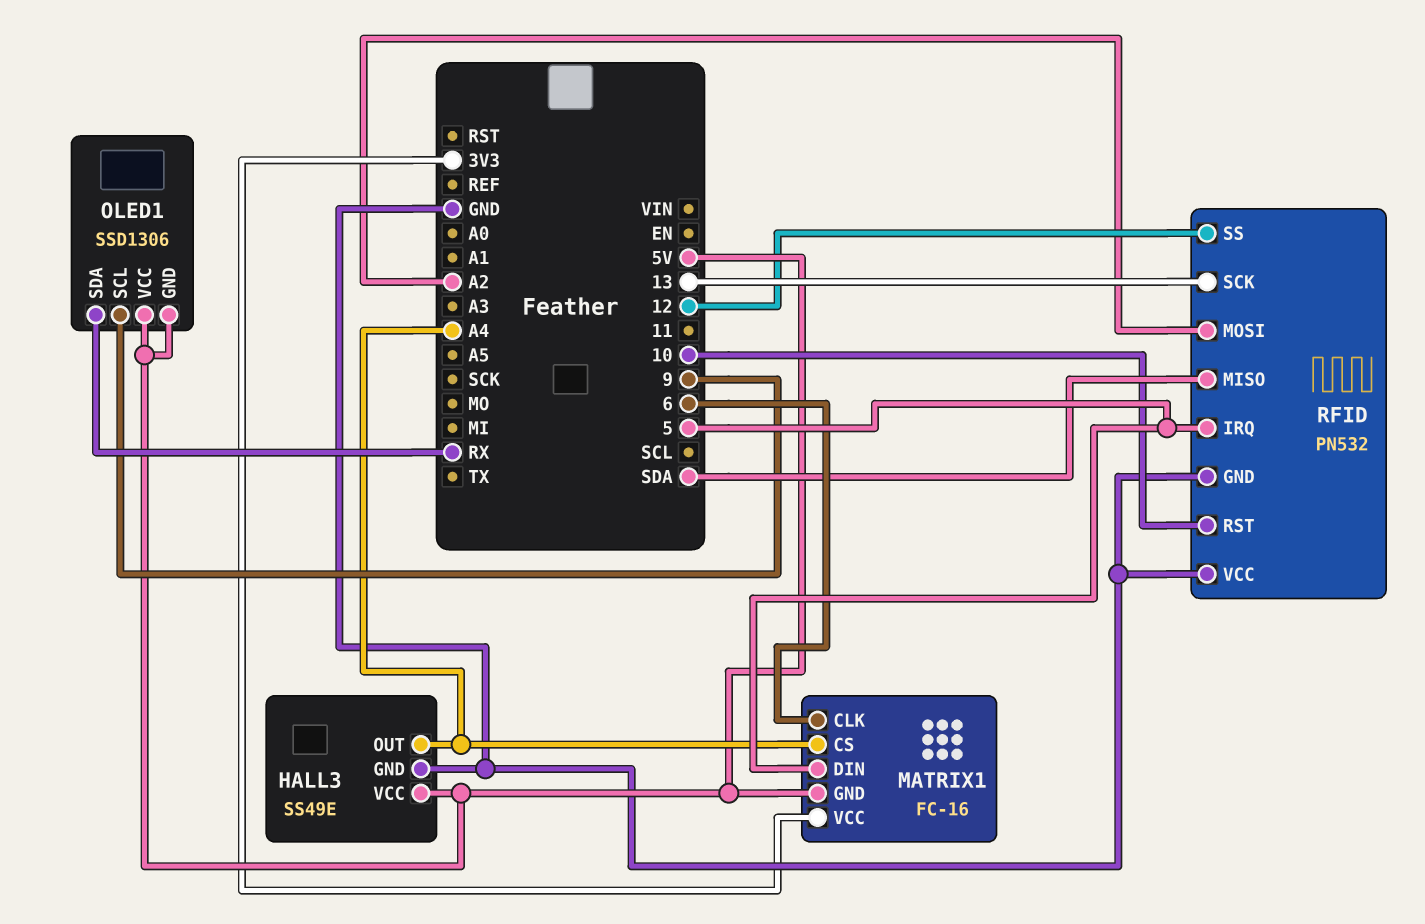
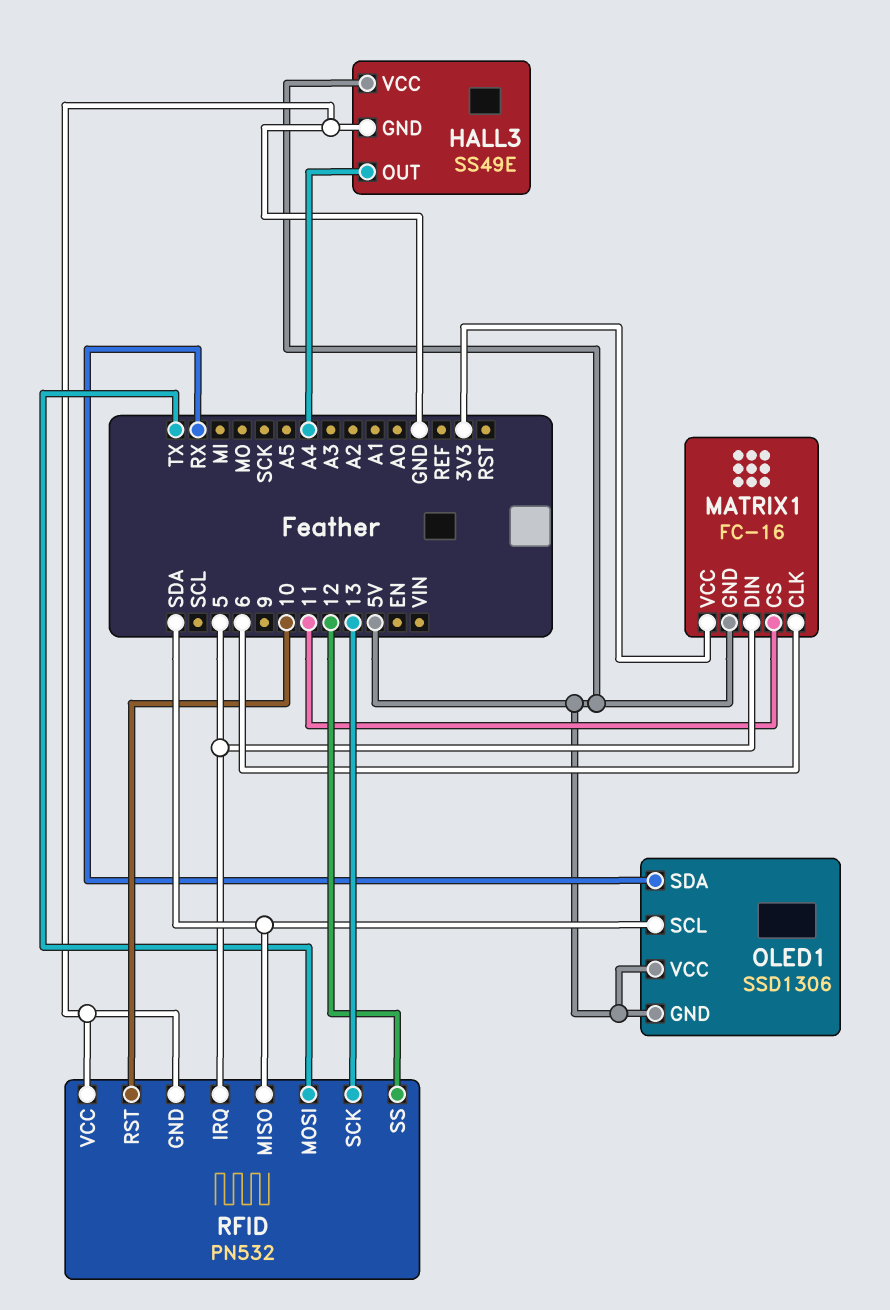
MATRIX1 pin CS: A4 -> 11
OLED1 pin SCL: 9 -> SDA
RFID pin MOSI: A2 -> TX

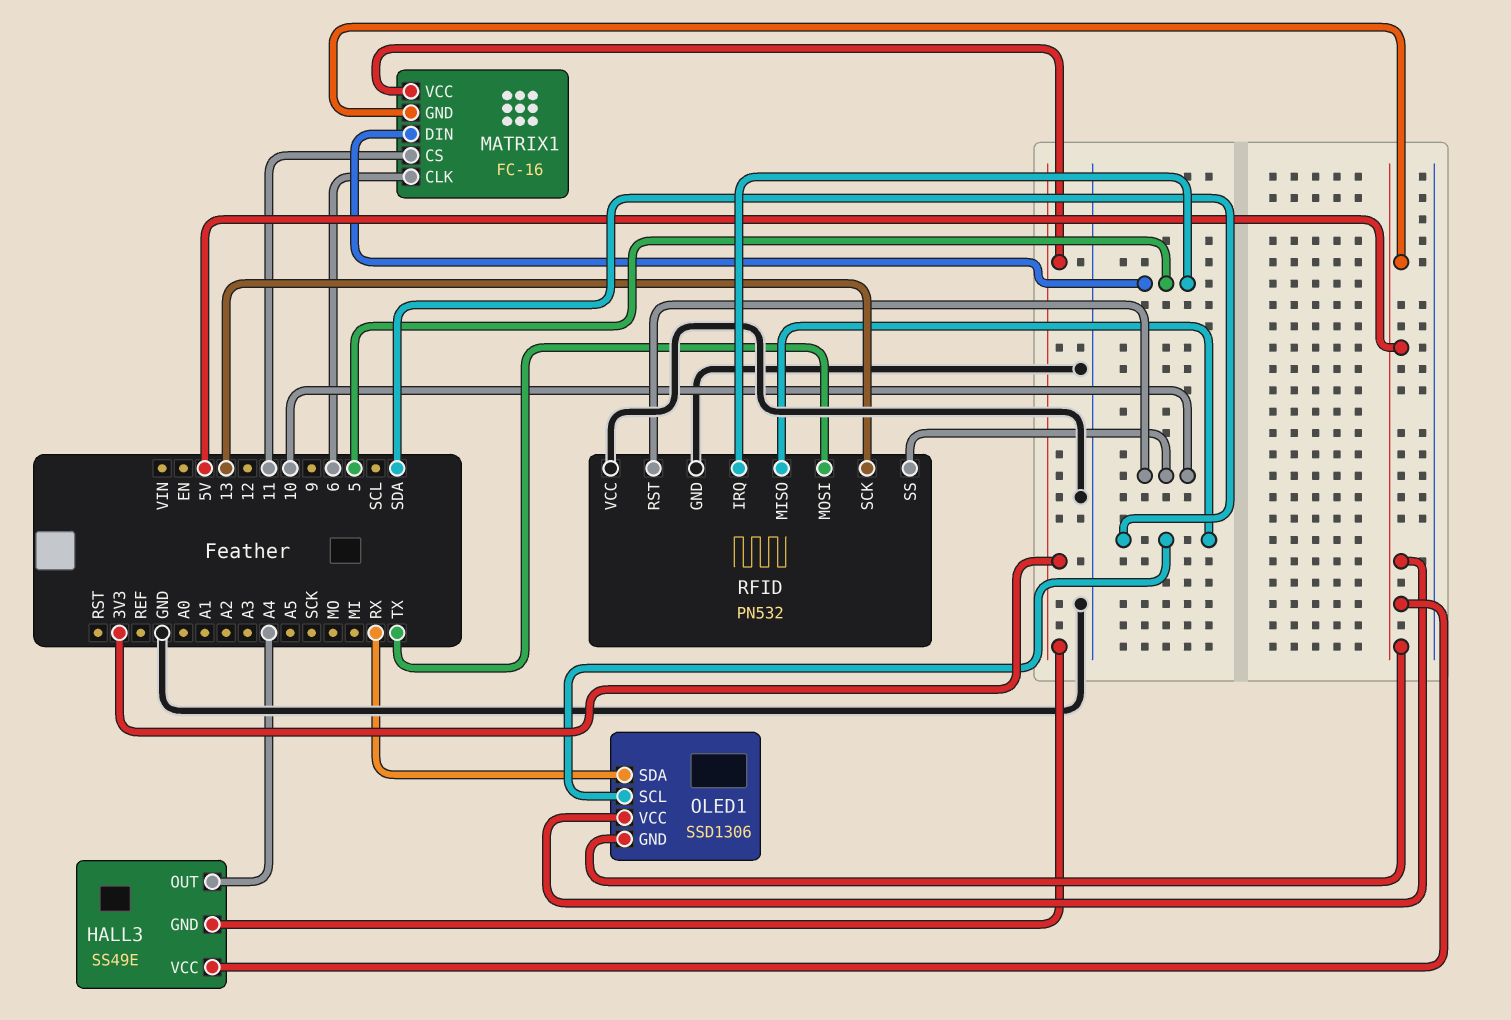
HALL3 pin GND: GND -> 3V3
RFID pin SS: 12 -> 10

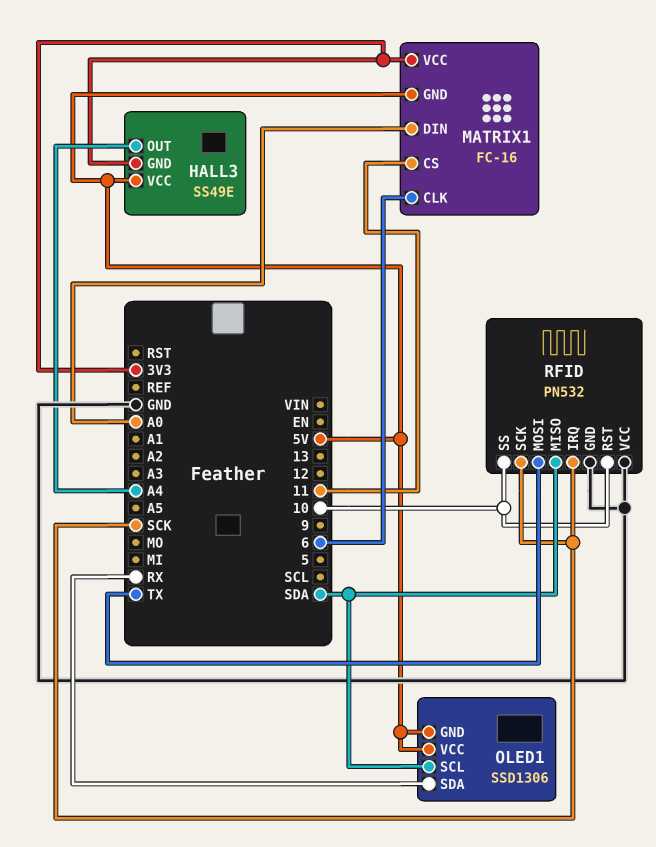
MATRIX1 pin DIN: 5 -> A0
RFID pin IRQ: 5 -> SCK
RFID pin SCK: 13 -> SCK

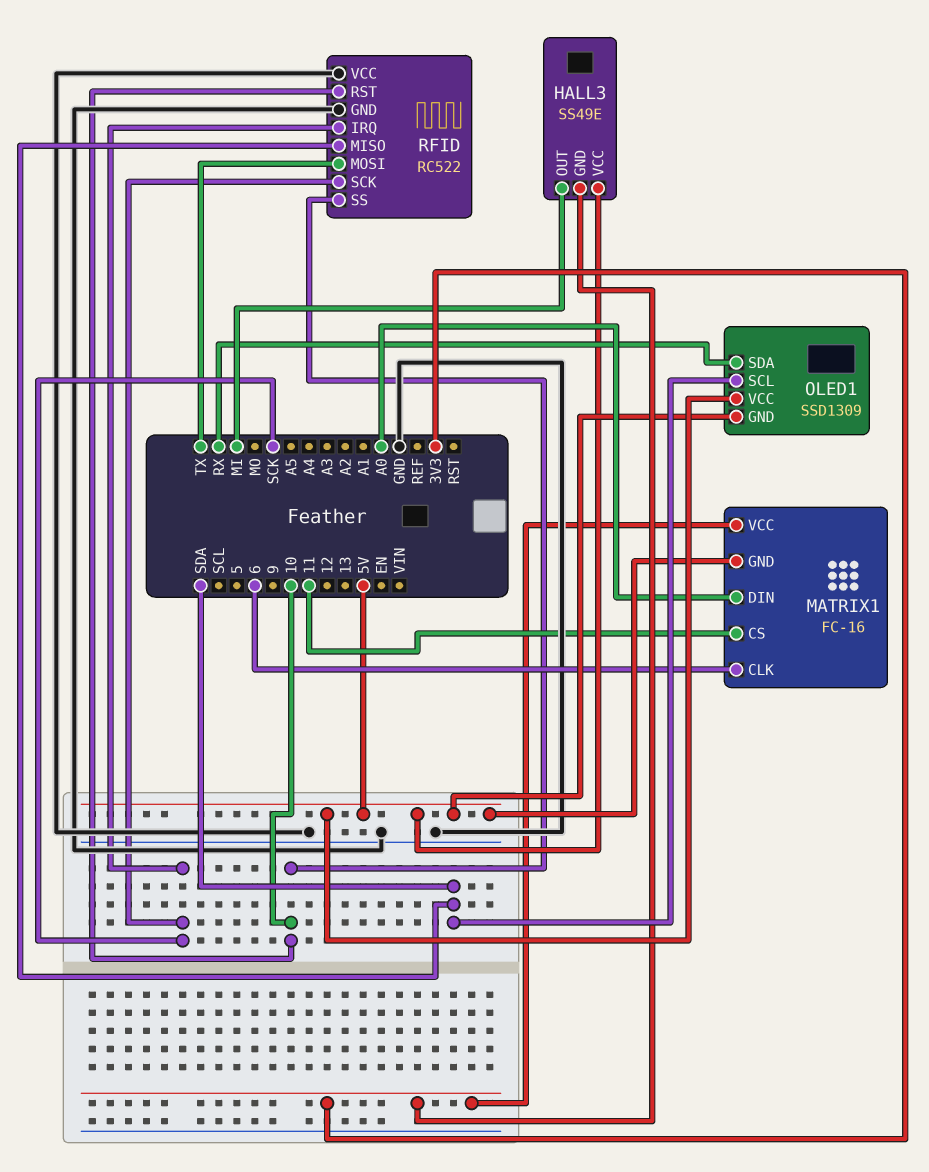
HALL3 pin OUT: A4 -> MI
OLED1: SSD1306 -> SSD1309
RFID: PN532 -> RC522

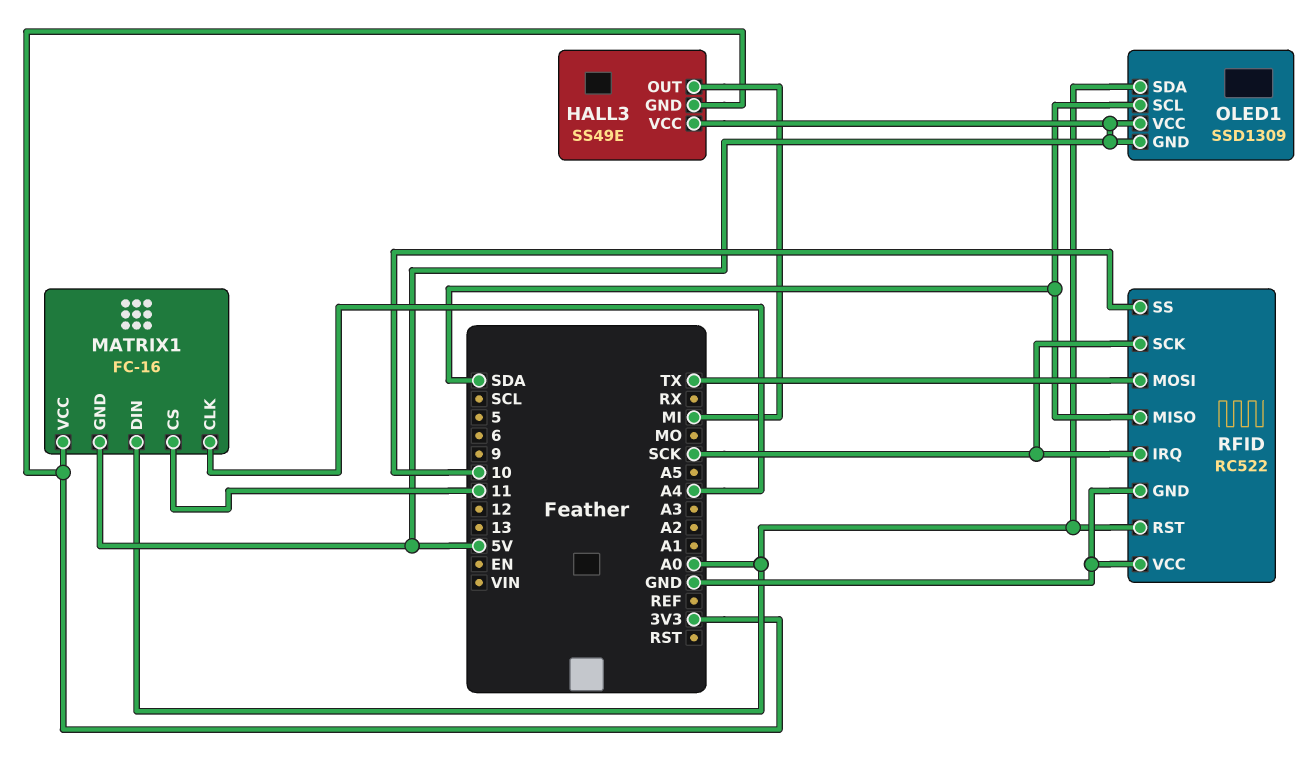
MATRIX1 pin CLK: 6 -> A4
OLED1 pin SDA: RX -> A0
RFID pin RST: 10 -> A0

